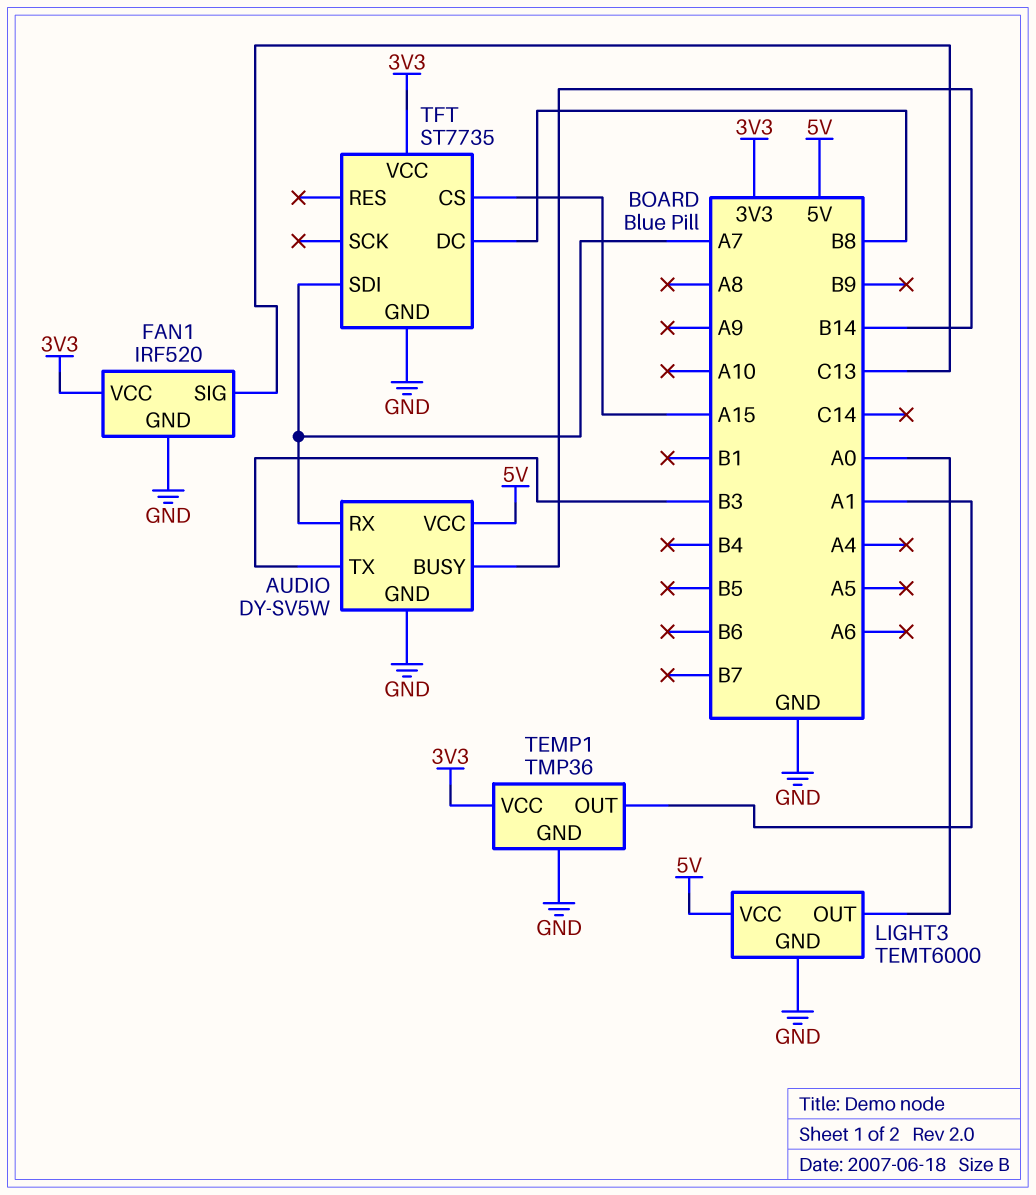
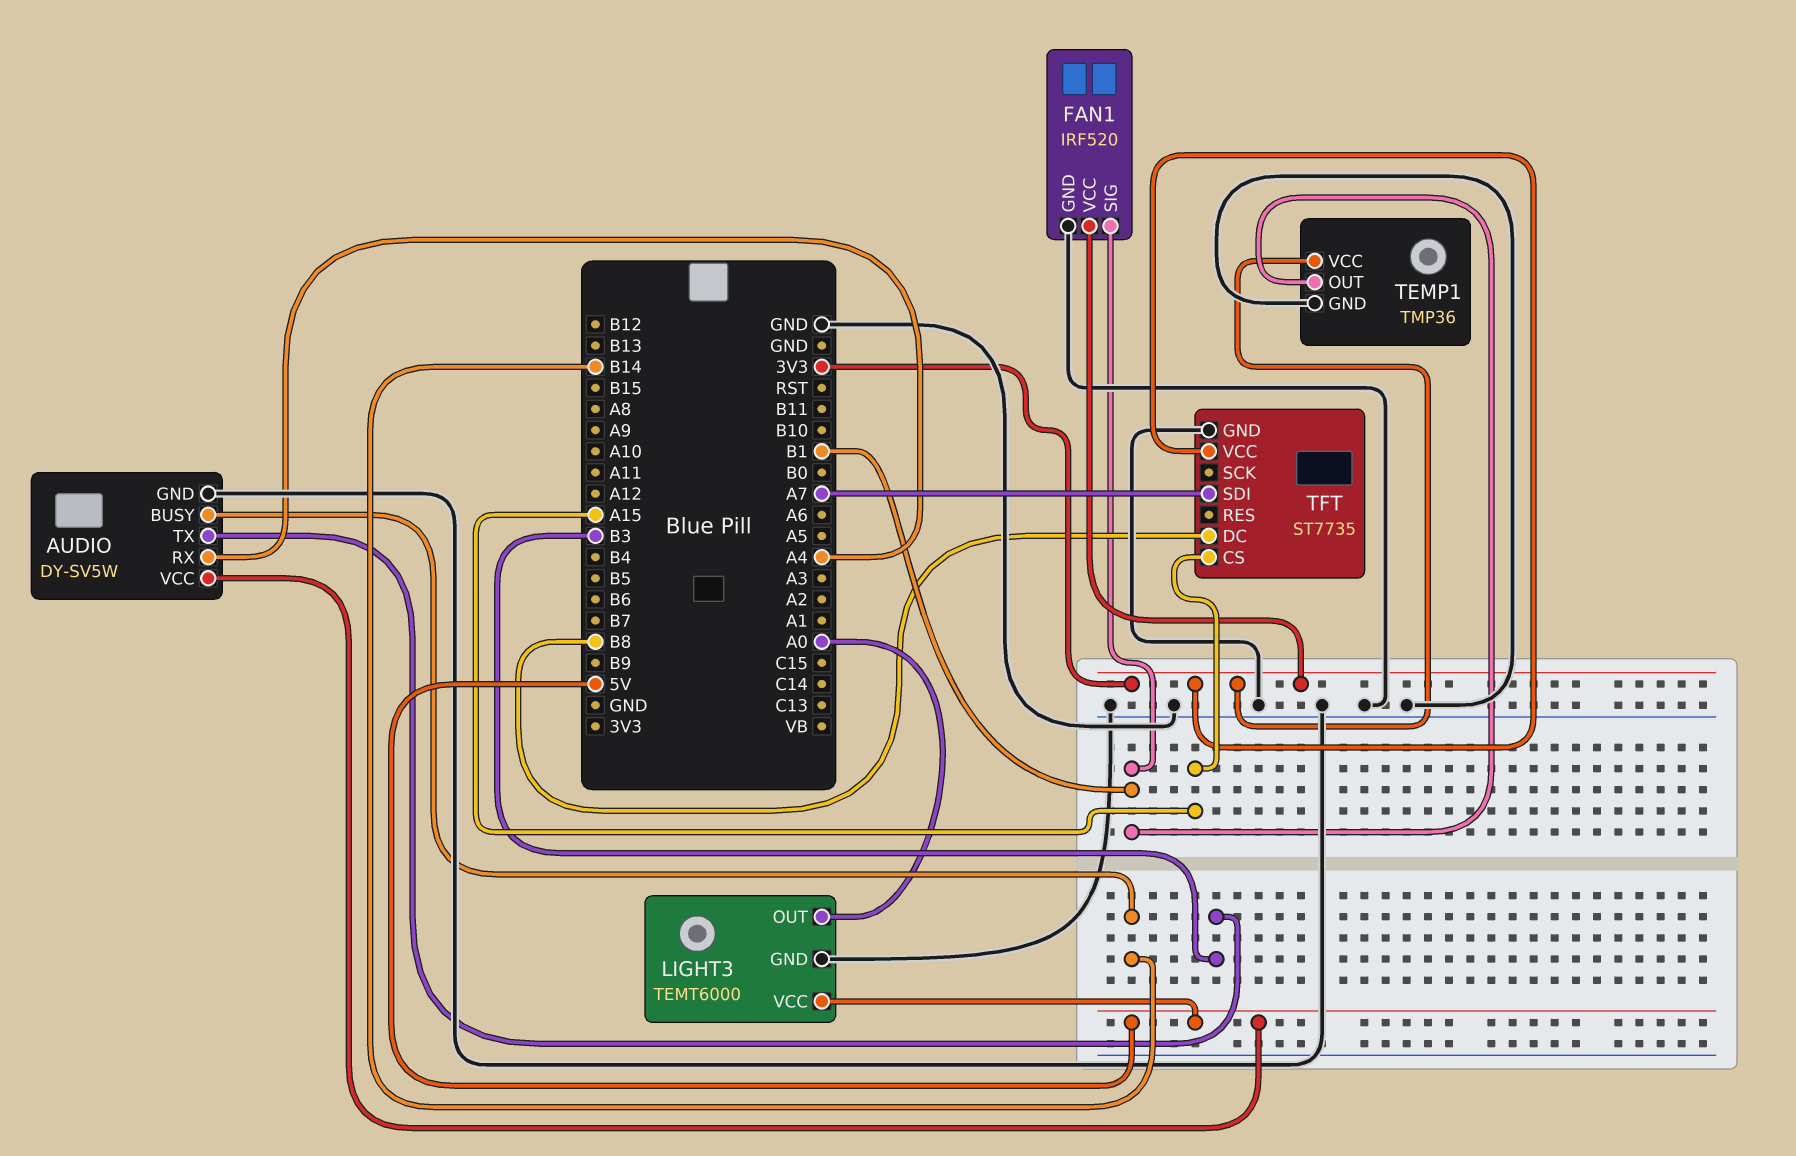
AUDIO pin RX: A7 -> A4
FAN1 pin SIG: C13 -> B1
TEMP1 pin OUT: A1 -> B1

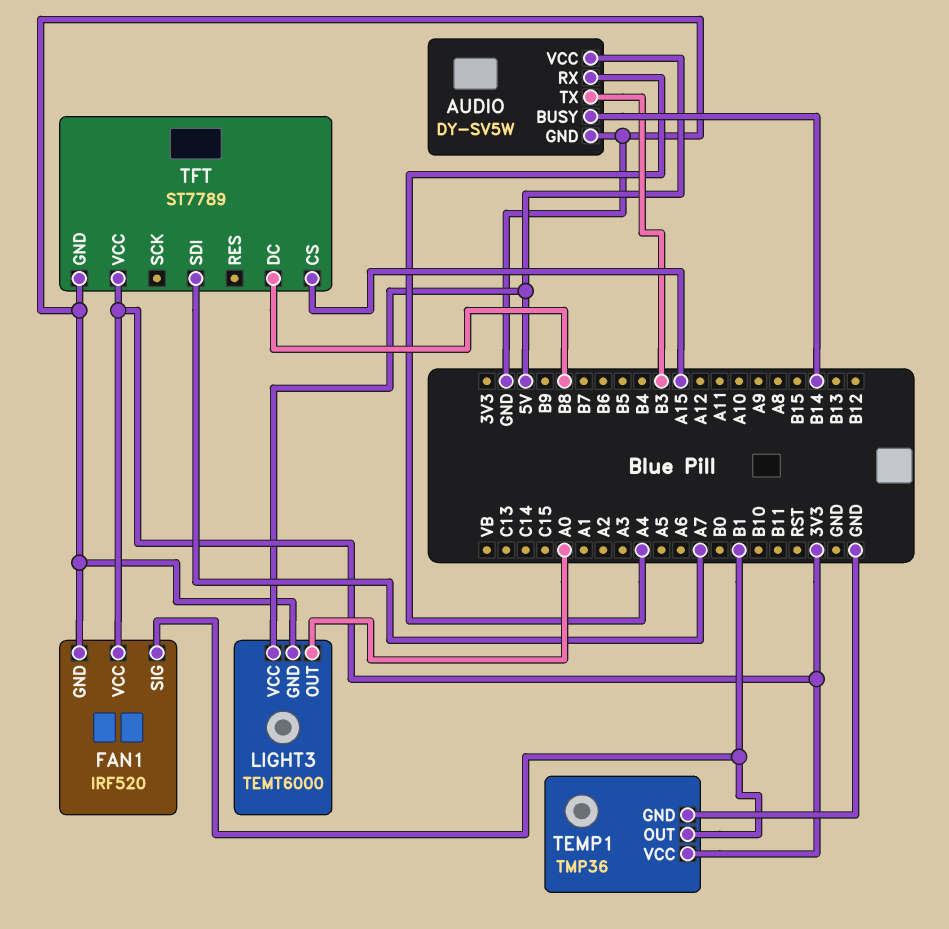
TFT: ST7735 -> ST7789

